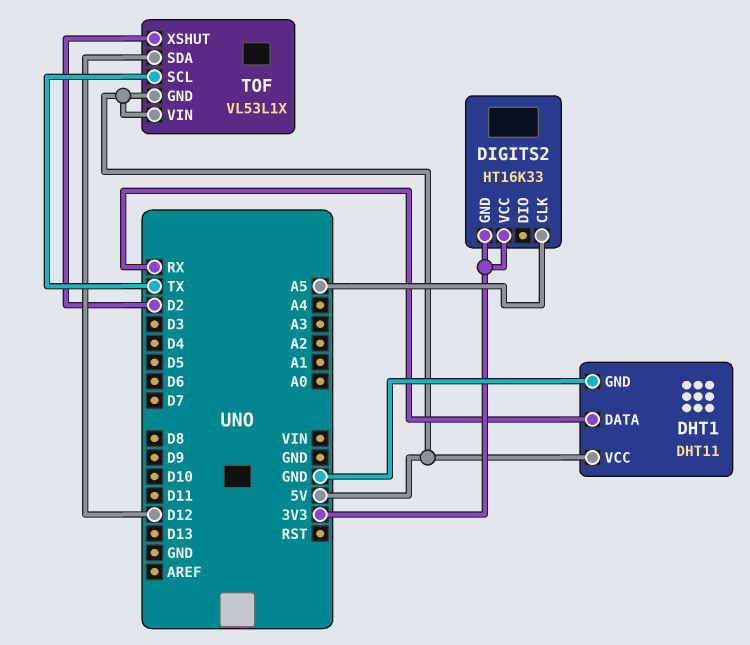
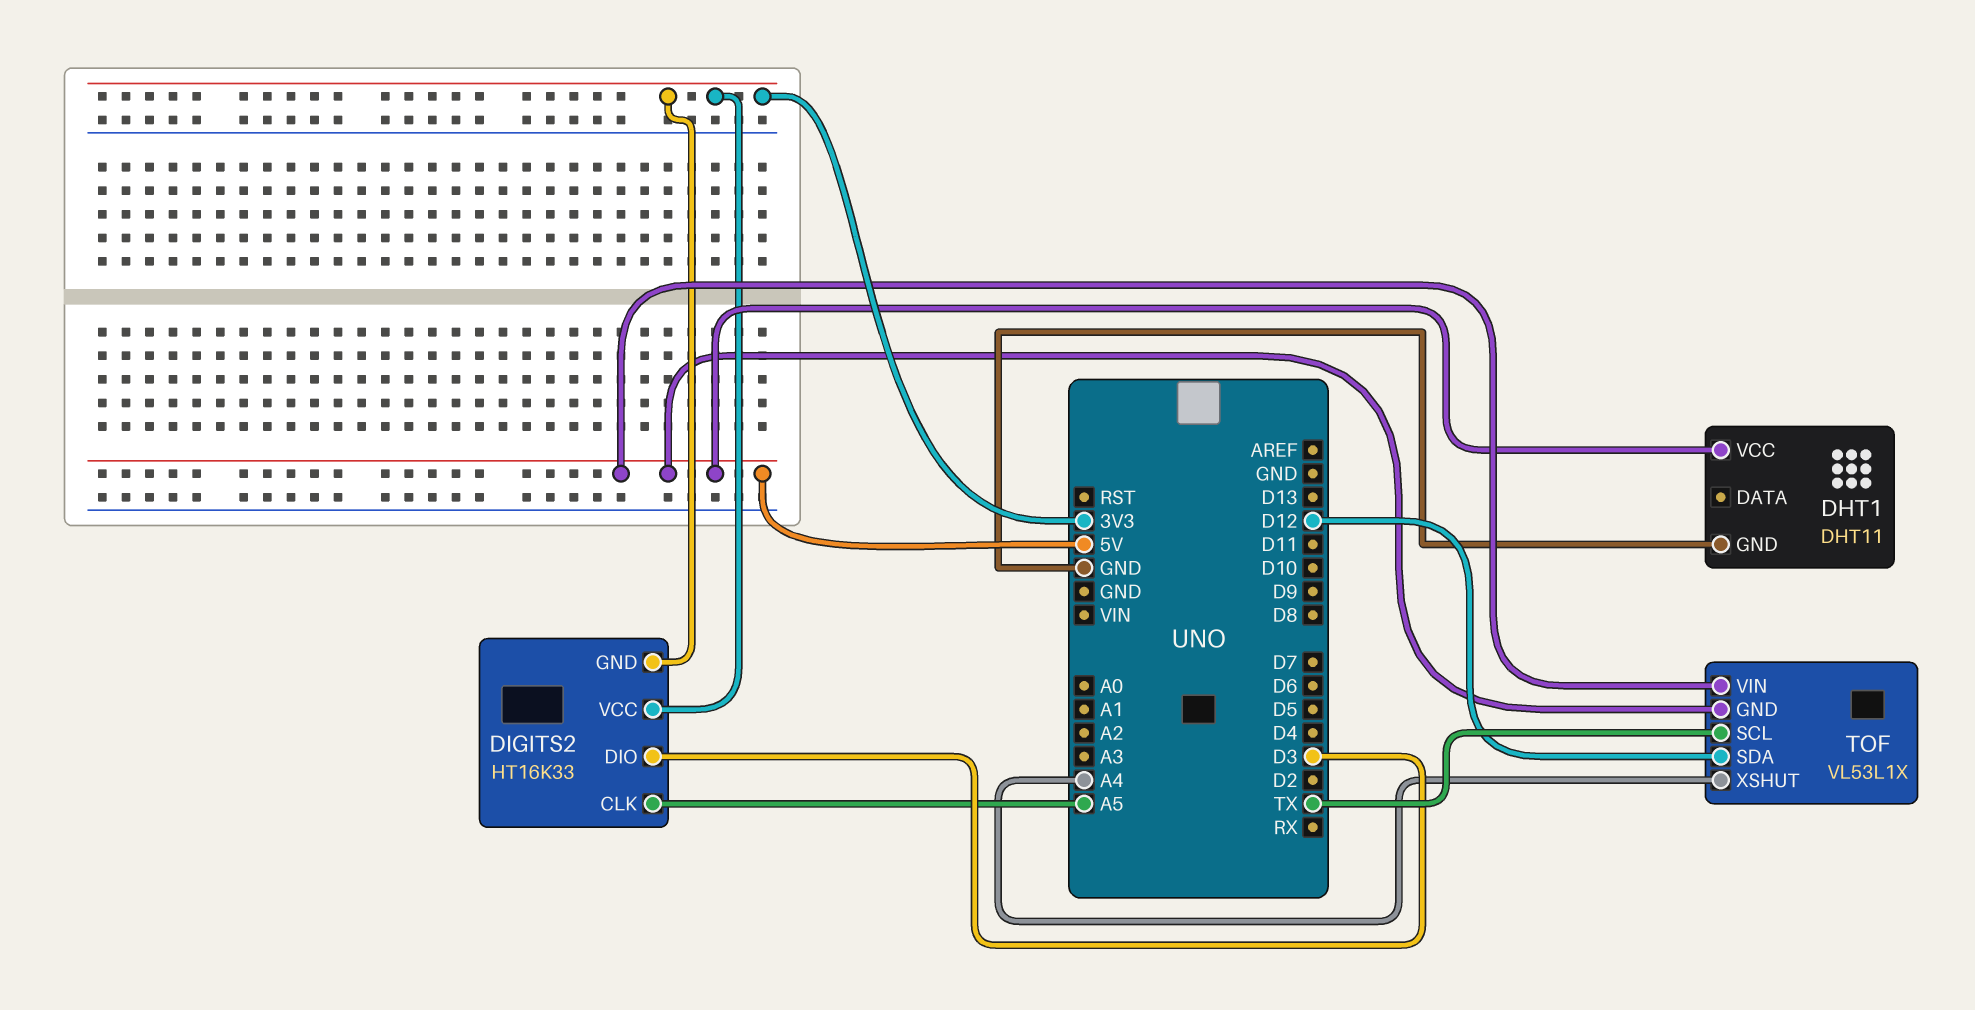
DHT1 pin DATA: RX -> none
DIGITS2 pin DIO: none -> D3
TOF pin XSHUT: D2 -> A4

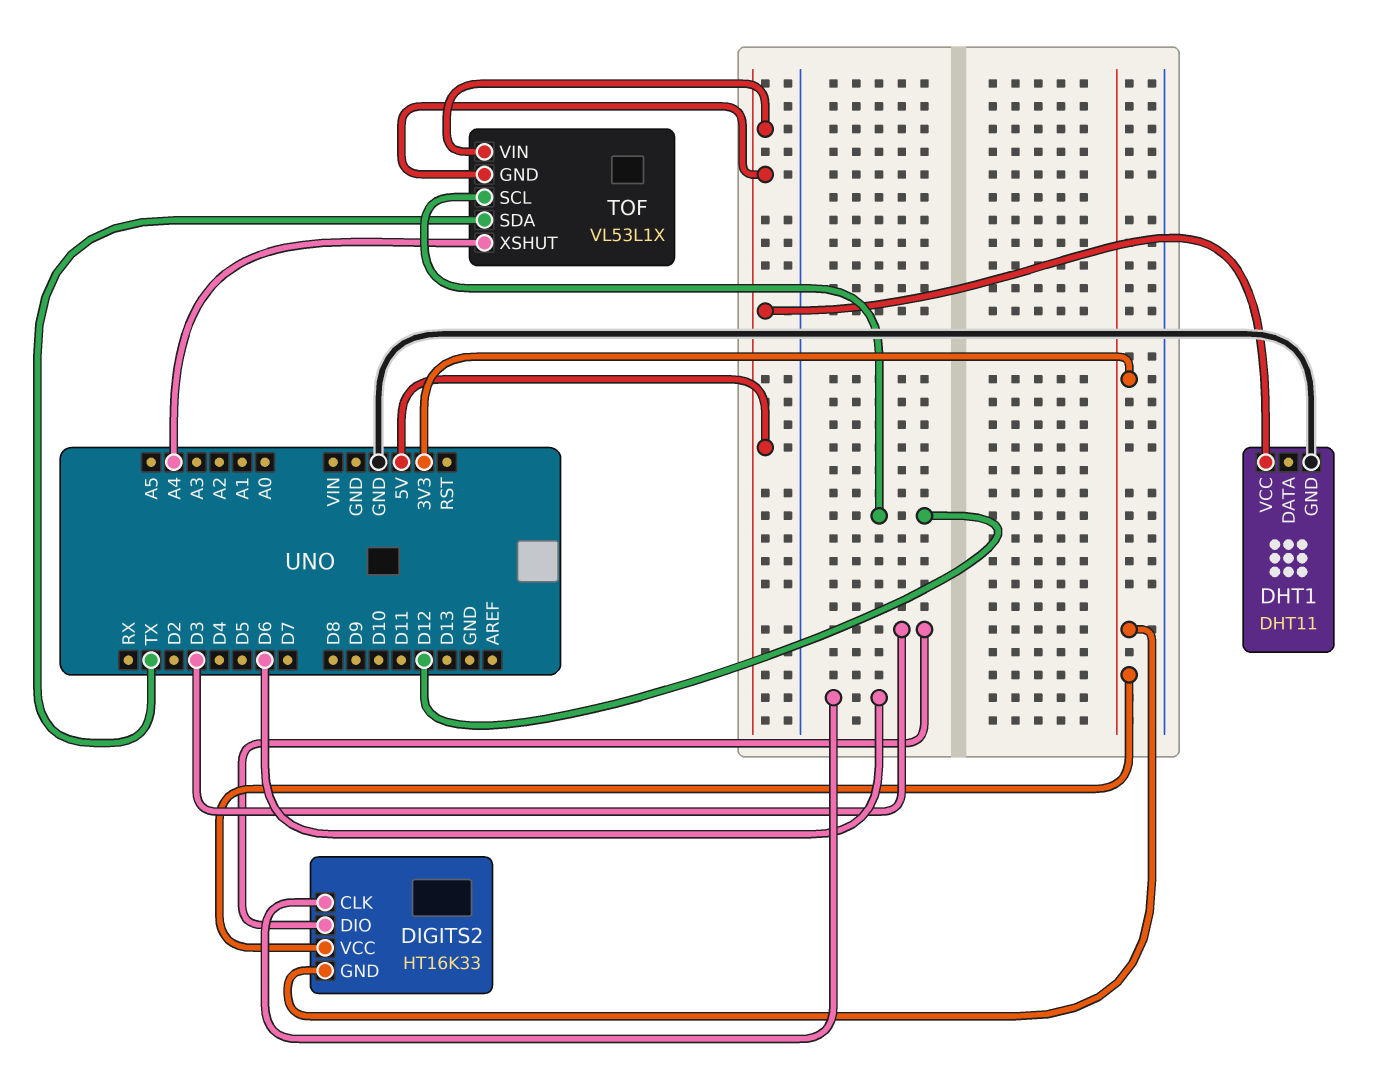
DIGITS2 pin CLK: A5 -> D6
TOF pin SCL: TX -> D12
TOF pin SDA: D12 -> TX

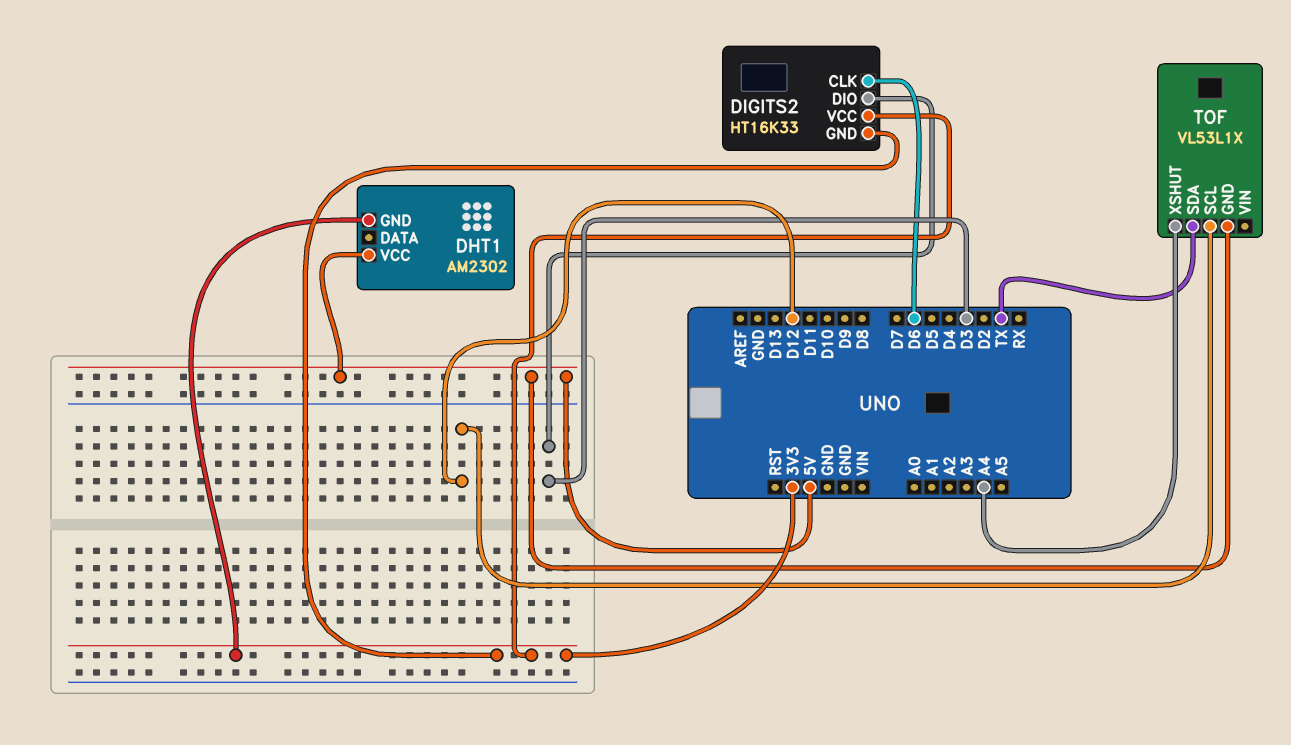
DHT1: DHT11 -> AM2302
DHT1 pin GND: GND -> 3V3
TOF pin VIN: 5V -> none

